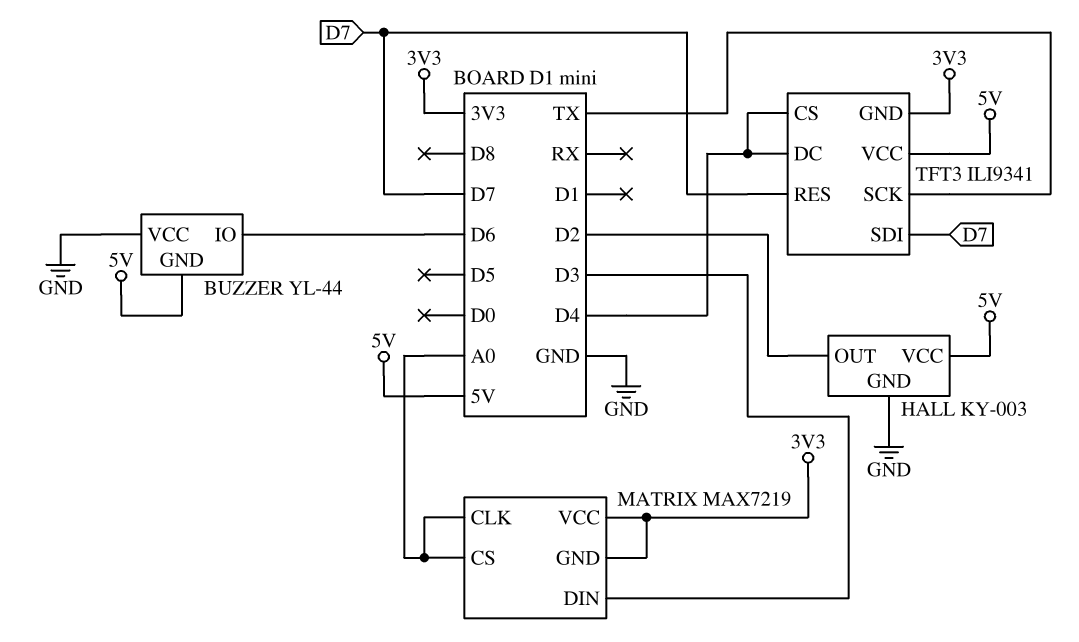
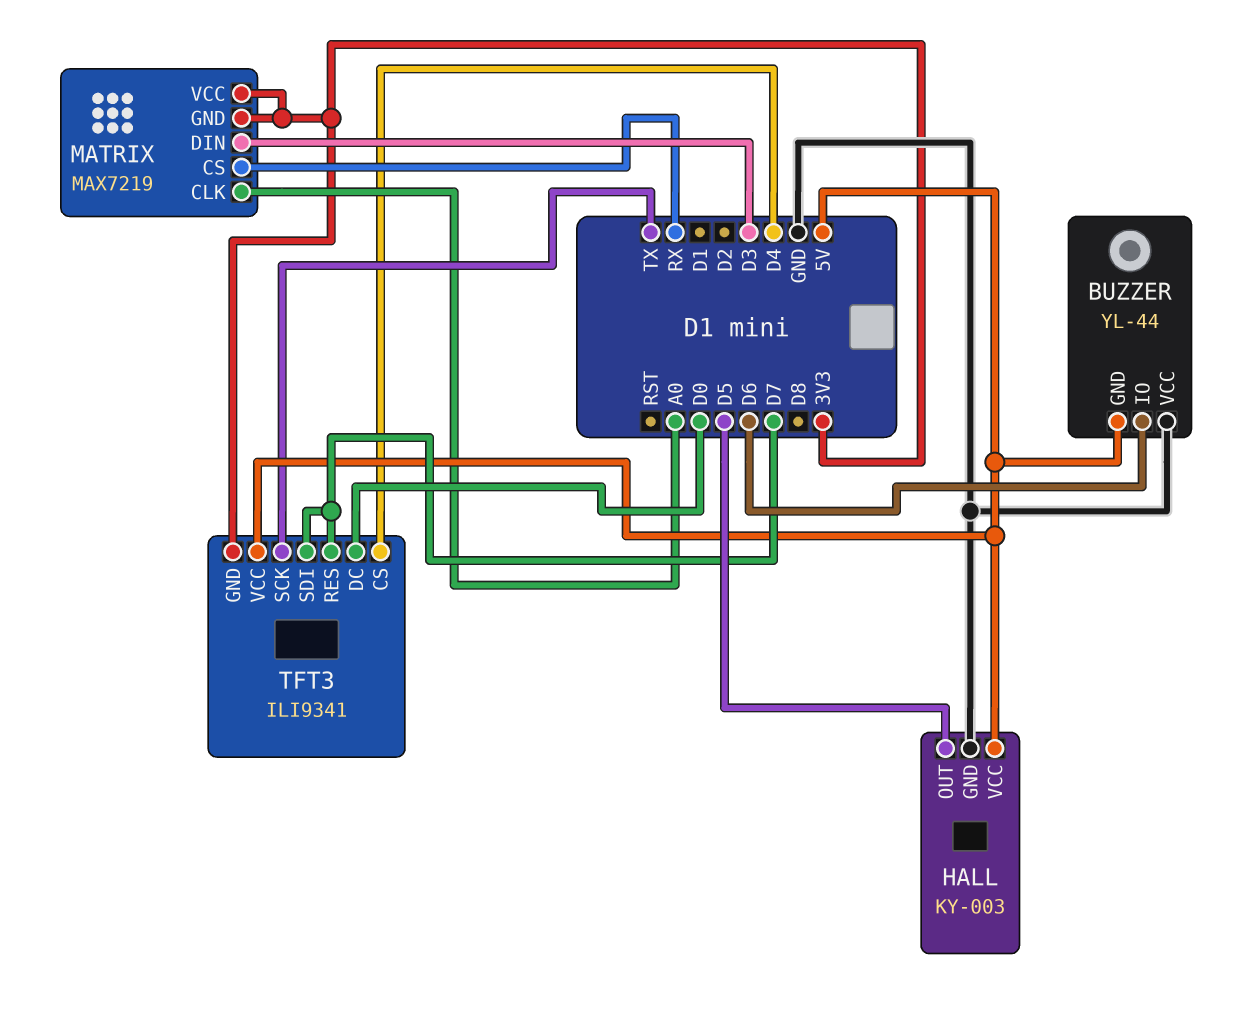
HALL pin OUT: D2 -> D5
MATRIX pin CS: A0 -> RX
TFT3 pin DC: D4 -> D0

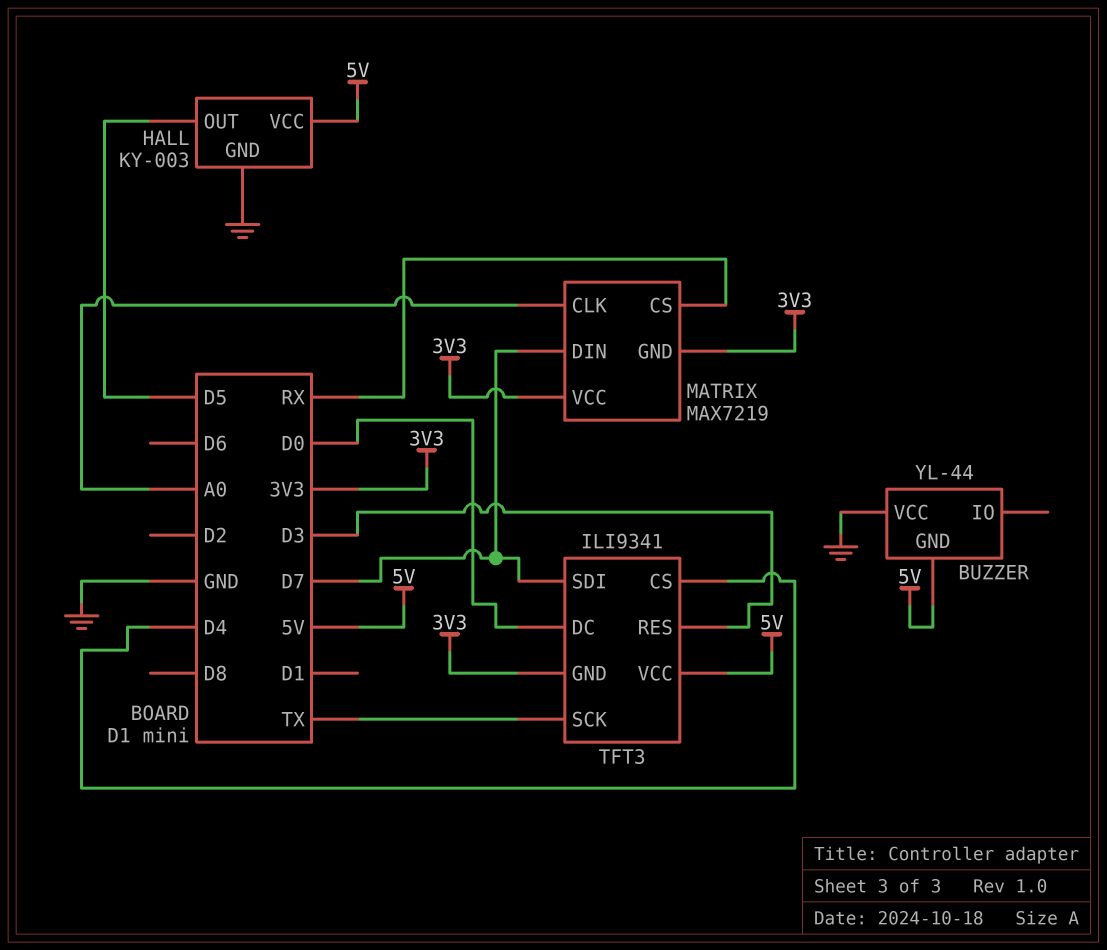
BUZZER pin IO: D6 -> none
MATRIX pin DIN: D3 -> D7
TFT3 pin RES: D7 -> D3

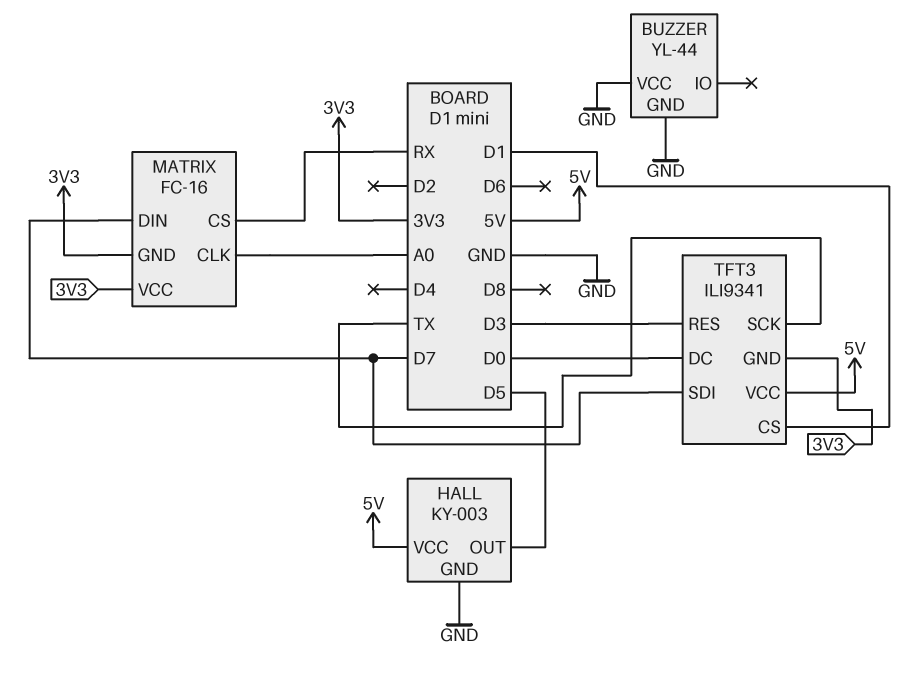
BUZZER pin GND: 5V -> GND
MATRIX: MAX7219 -> FC-16
TFT3 pin CS: D4 -> D1

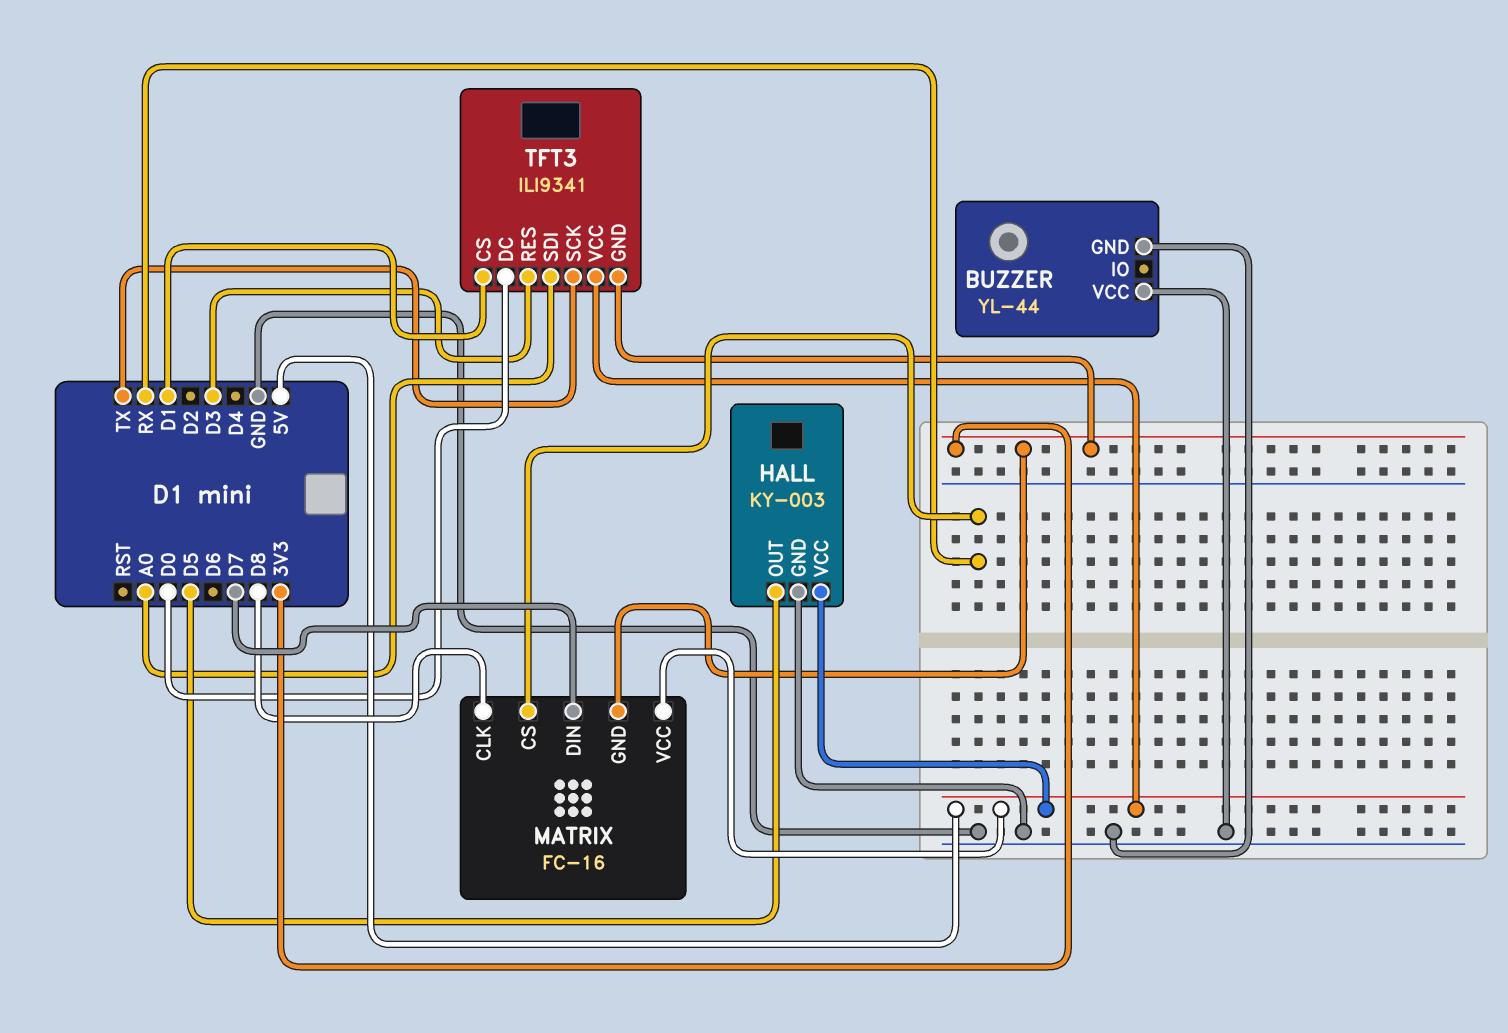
MATRIX pin CLK: A0 -> D8
MATRIX pin VCC: 3V3 -> 5V
TFT3 pin SDI: D7 -> A0

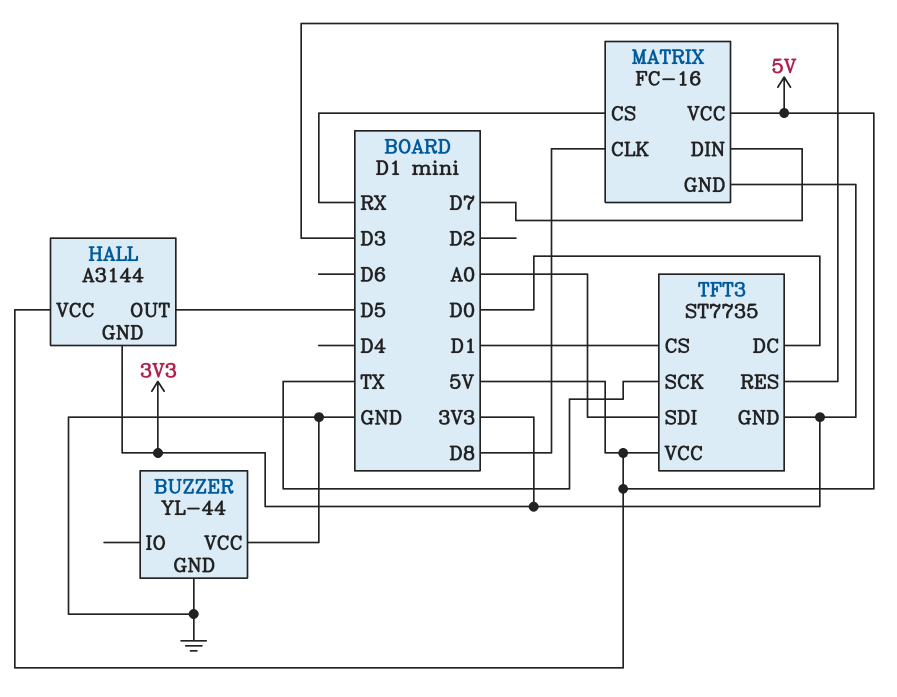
HALL: KY-003 -> A3144
HALL pin GND: GND -> 3V3
TFT3: ILI9341 -> ST7735

